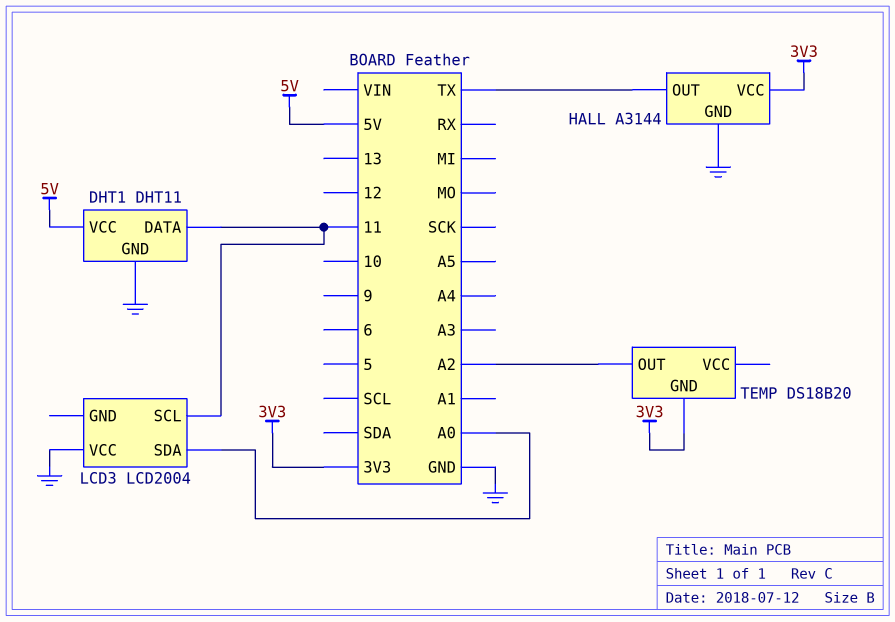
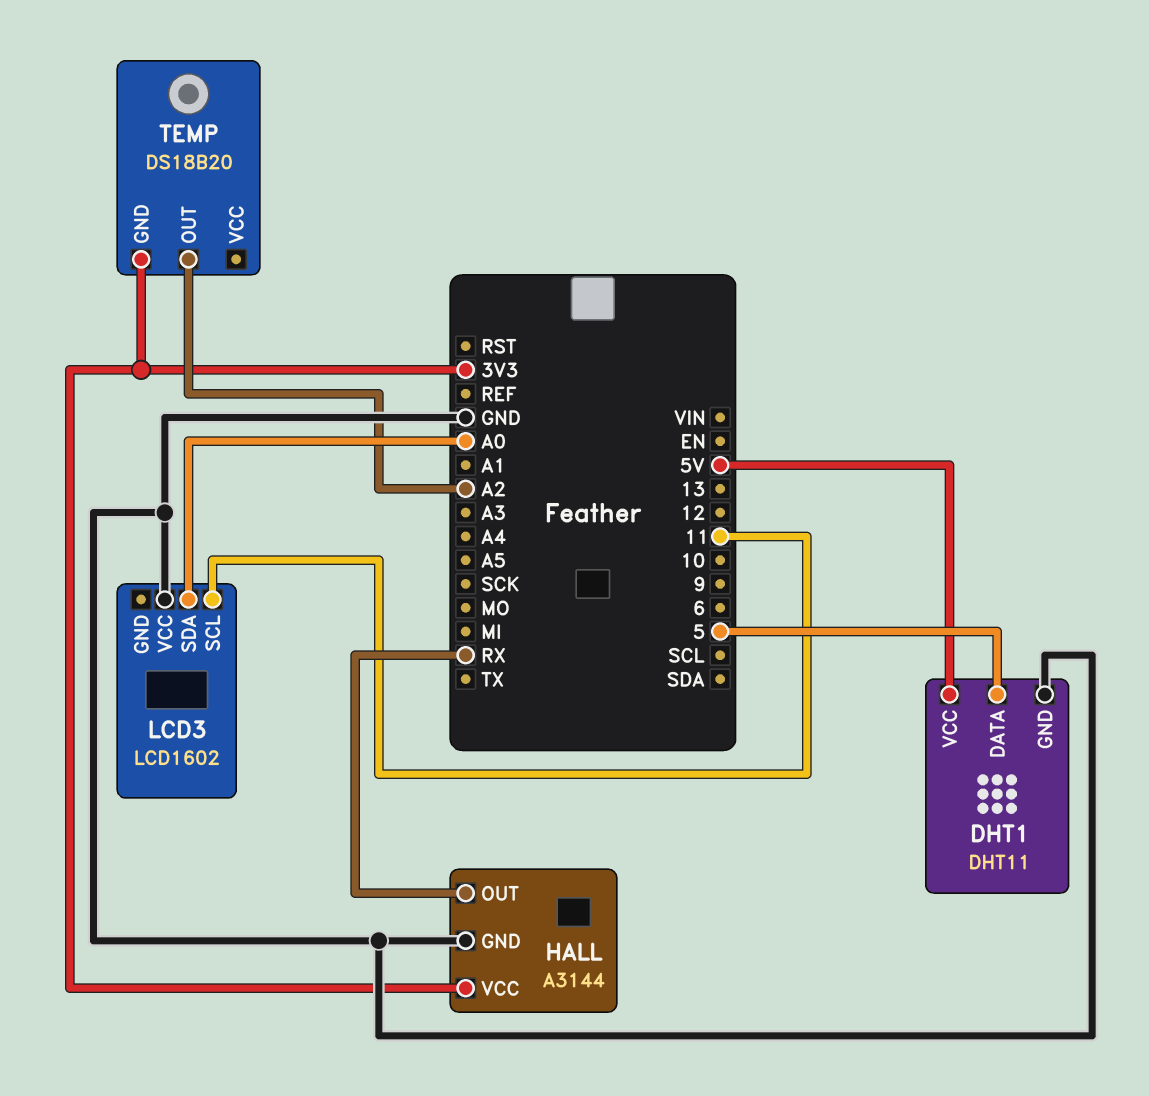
DHT1 pin DATA: 11 -> 5
HALL pin OUT: TX -> RX
LCD3: LCD2004 -> LCD1602

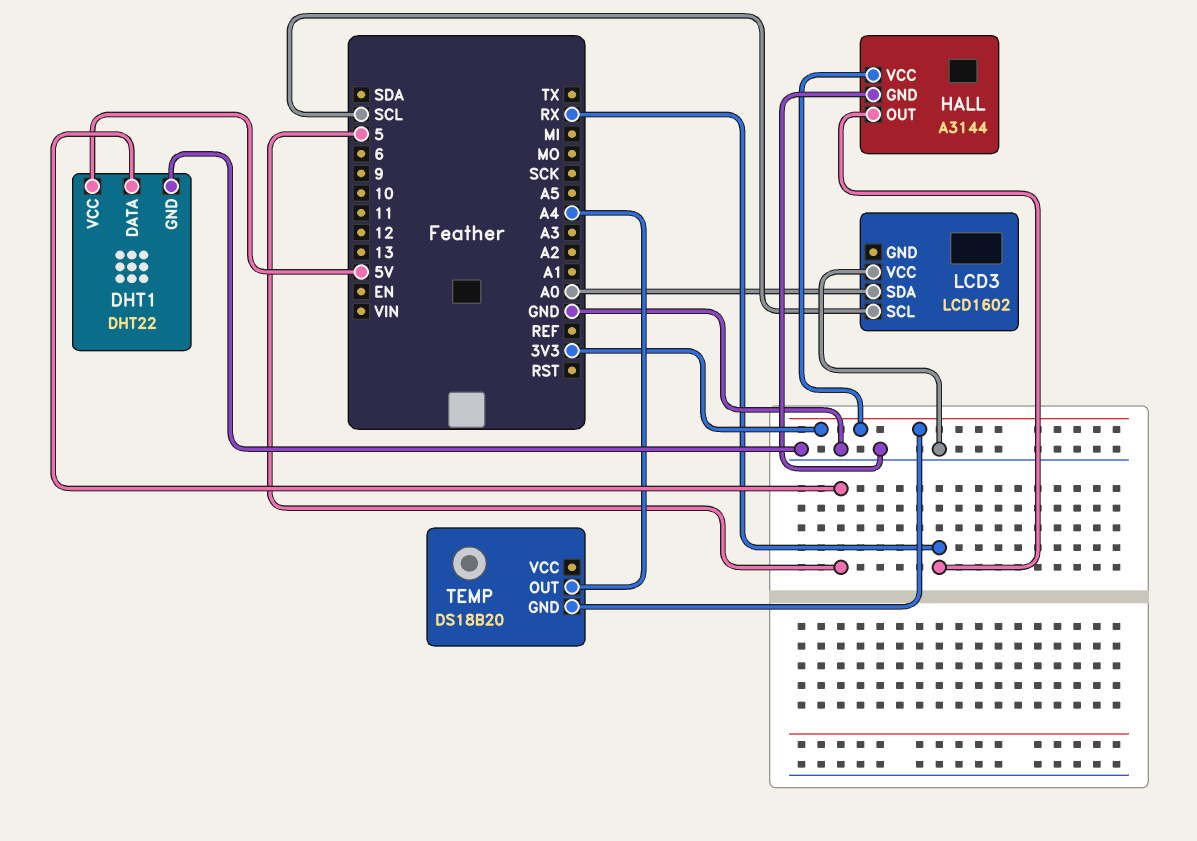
DHT1: DHT11 -> DHT22
LCD3 pin SCL: 11 -> SCL
TEMP pin OUT: A2 -> A4

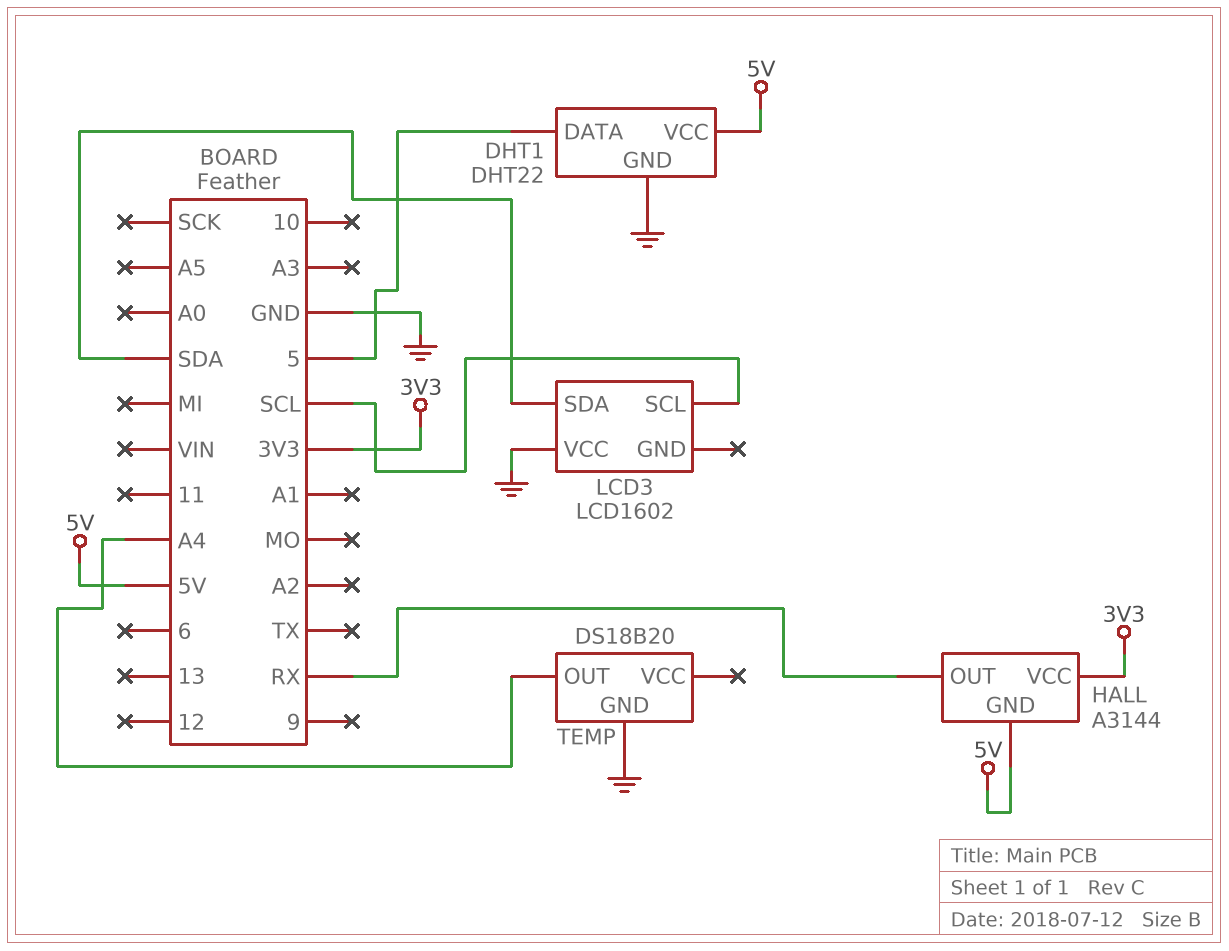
HALL pin GND: GND -> 5V
LCD3 pin SDA: A0 -> SDA
TEMP pin GND: 3V3 -> GND

